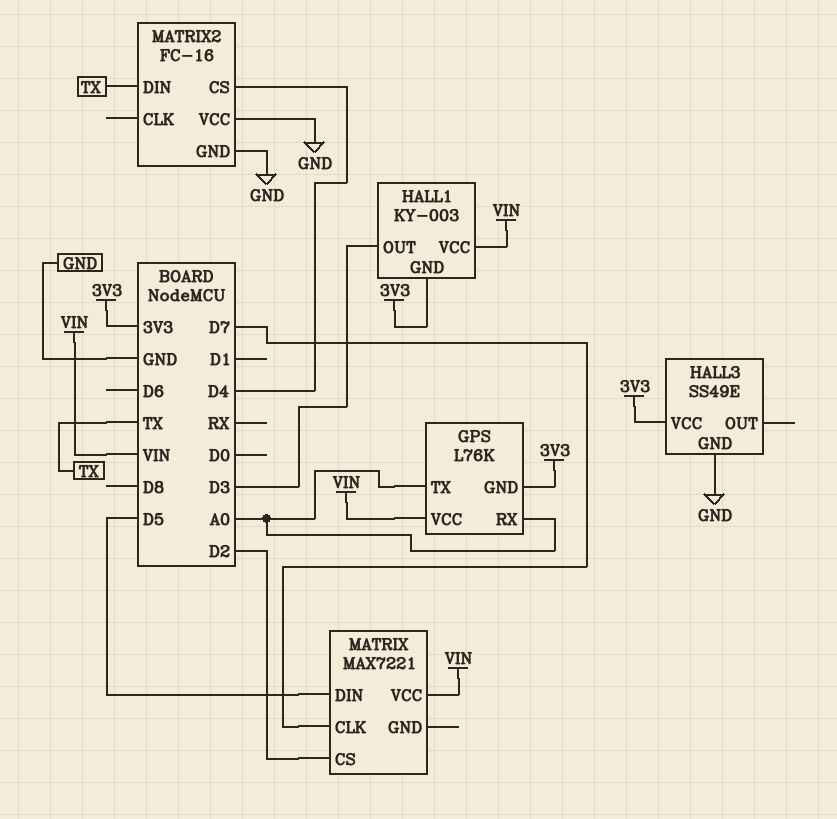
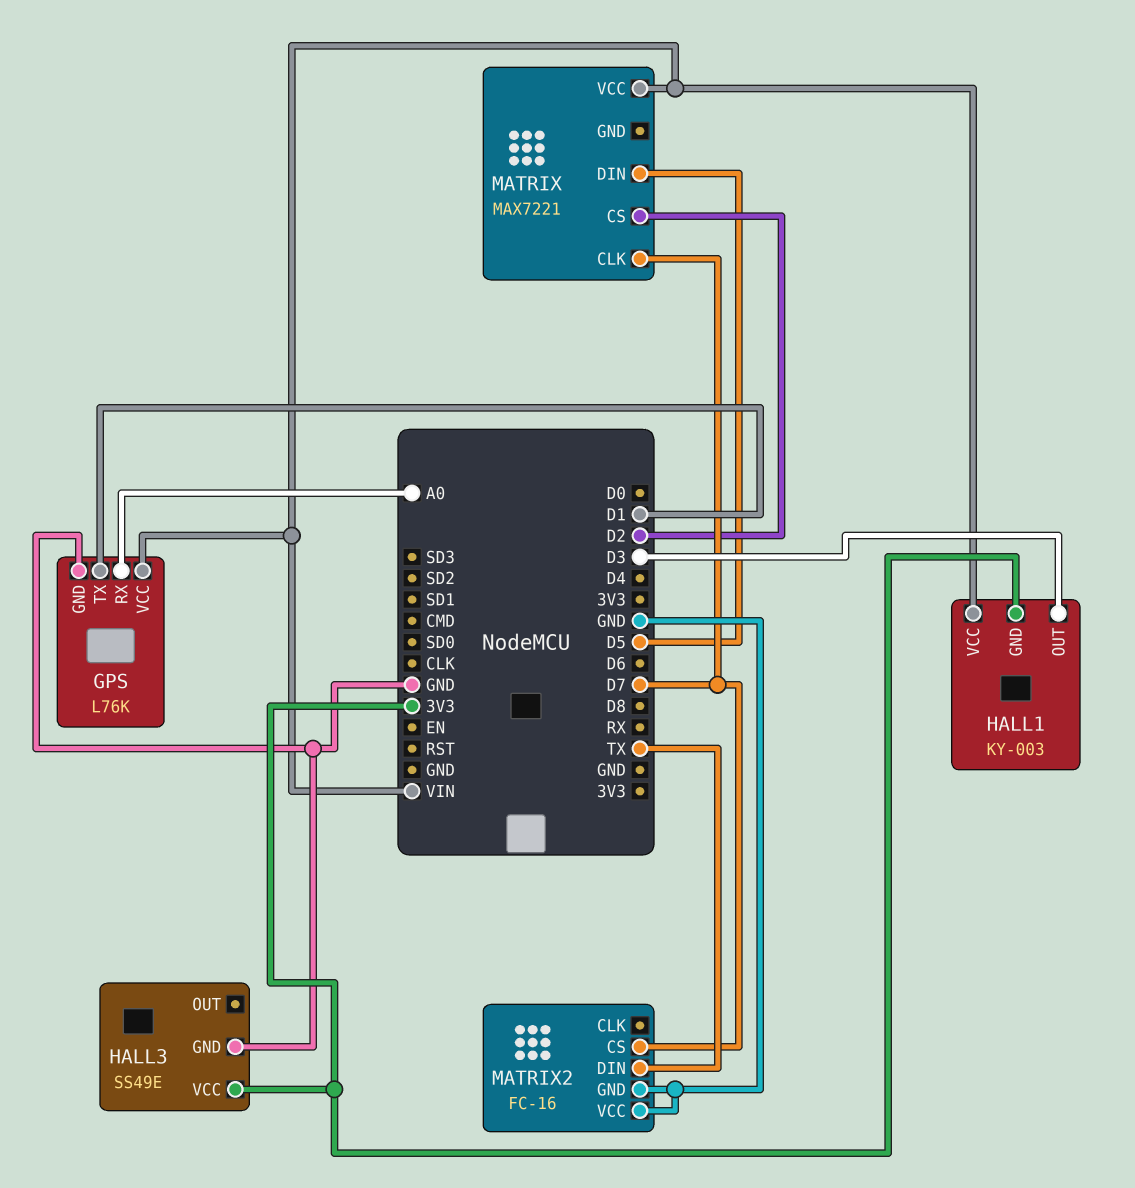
GPS pin GND: 3V3 -> GND
GPS pin TX: A0 -> D1
MATRIX2 pin CS: D4 -> D7

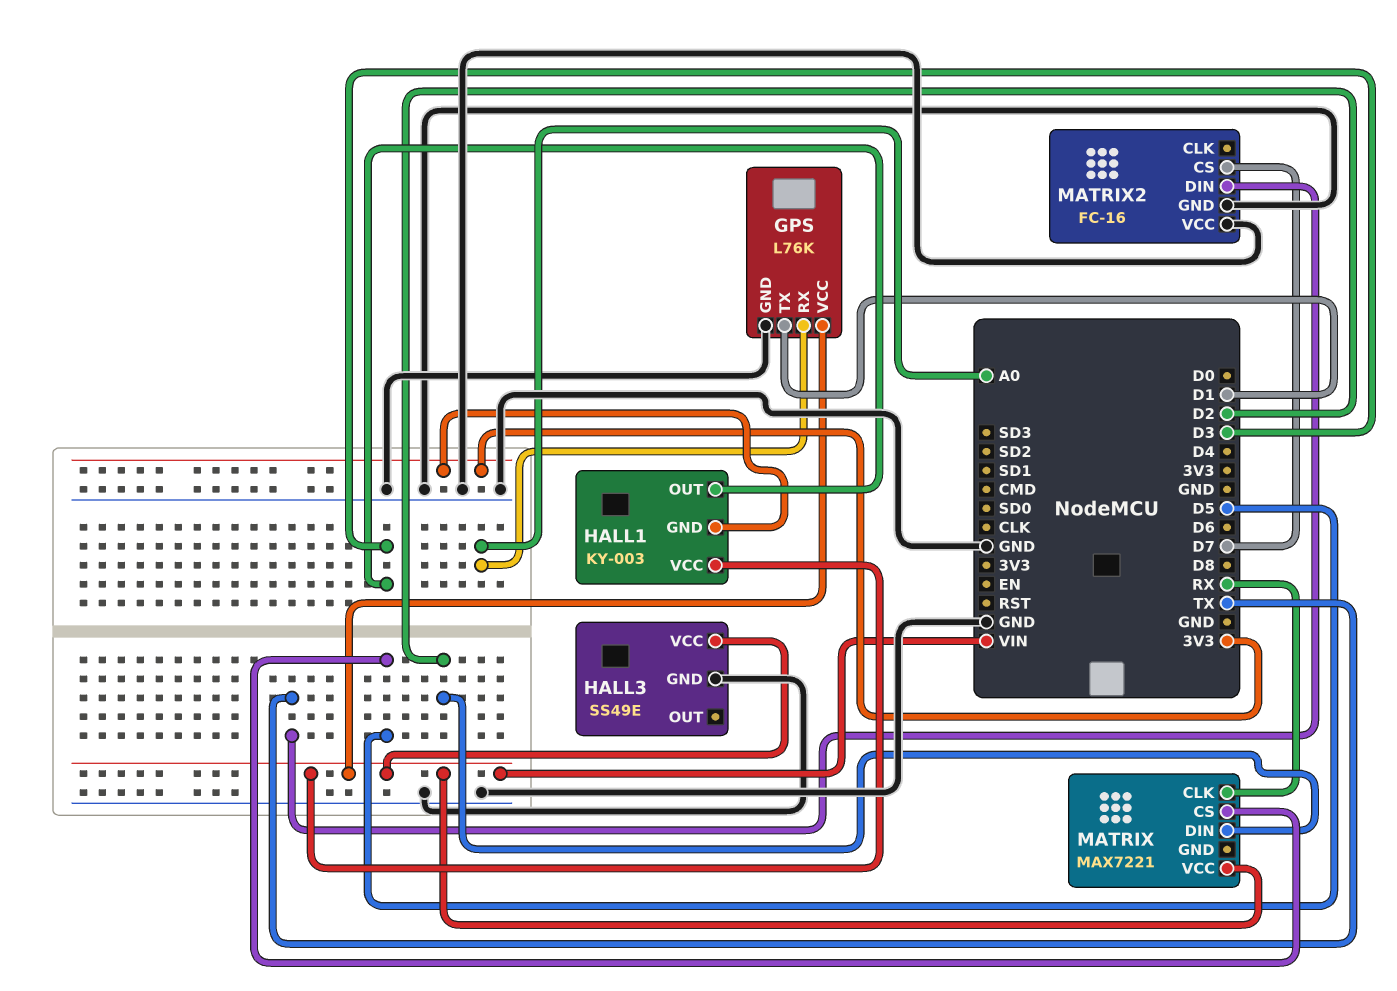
HALL3 pin VCC: 3V3 -> VIN
MATRIX pin CLK: D7 -> RX
MATRIX pin CS: D2 -> D5
MATRIX pin DIN: D5 -> D2

